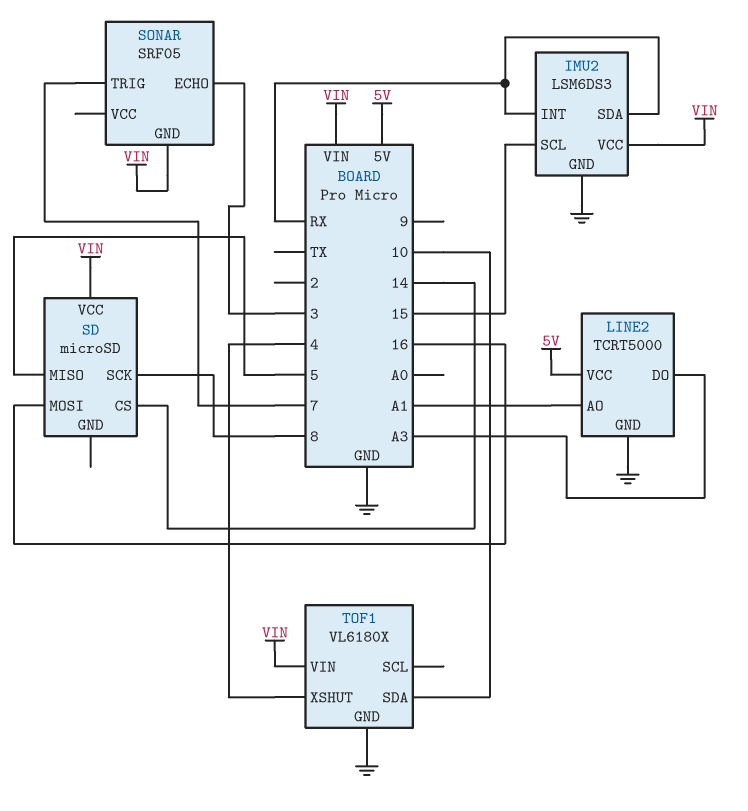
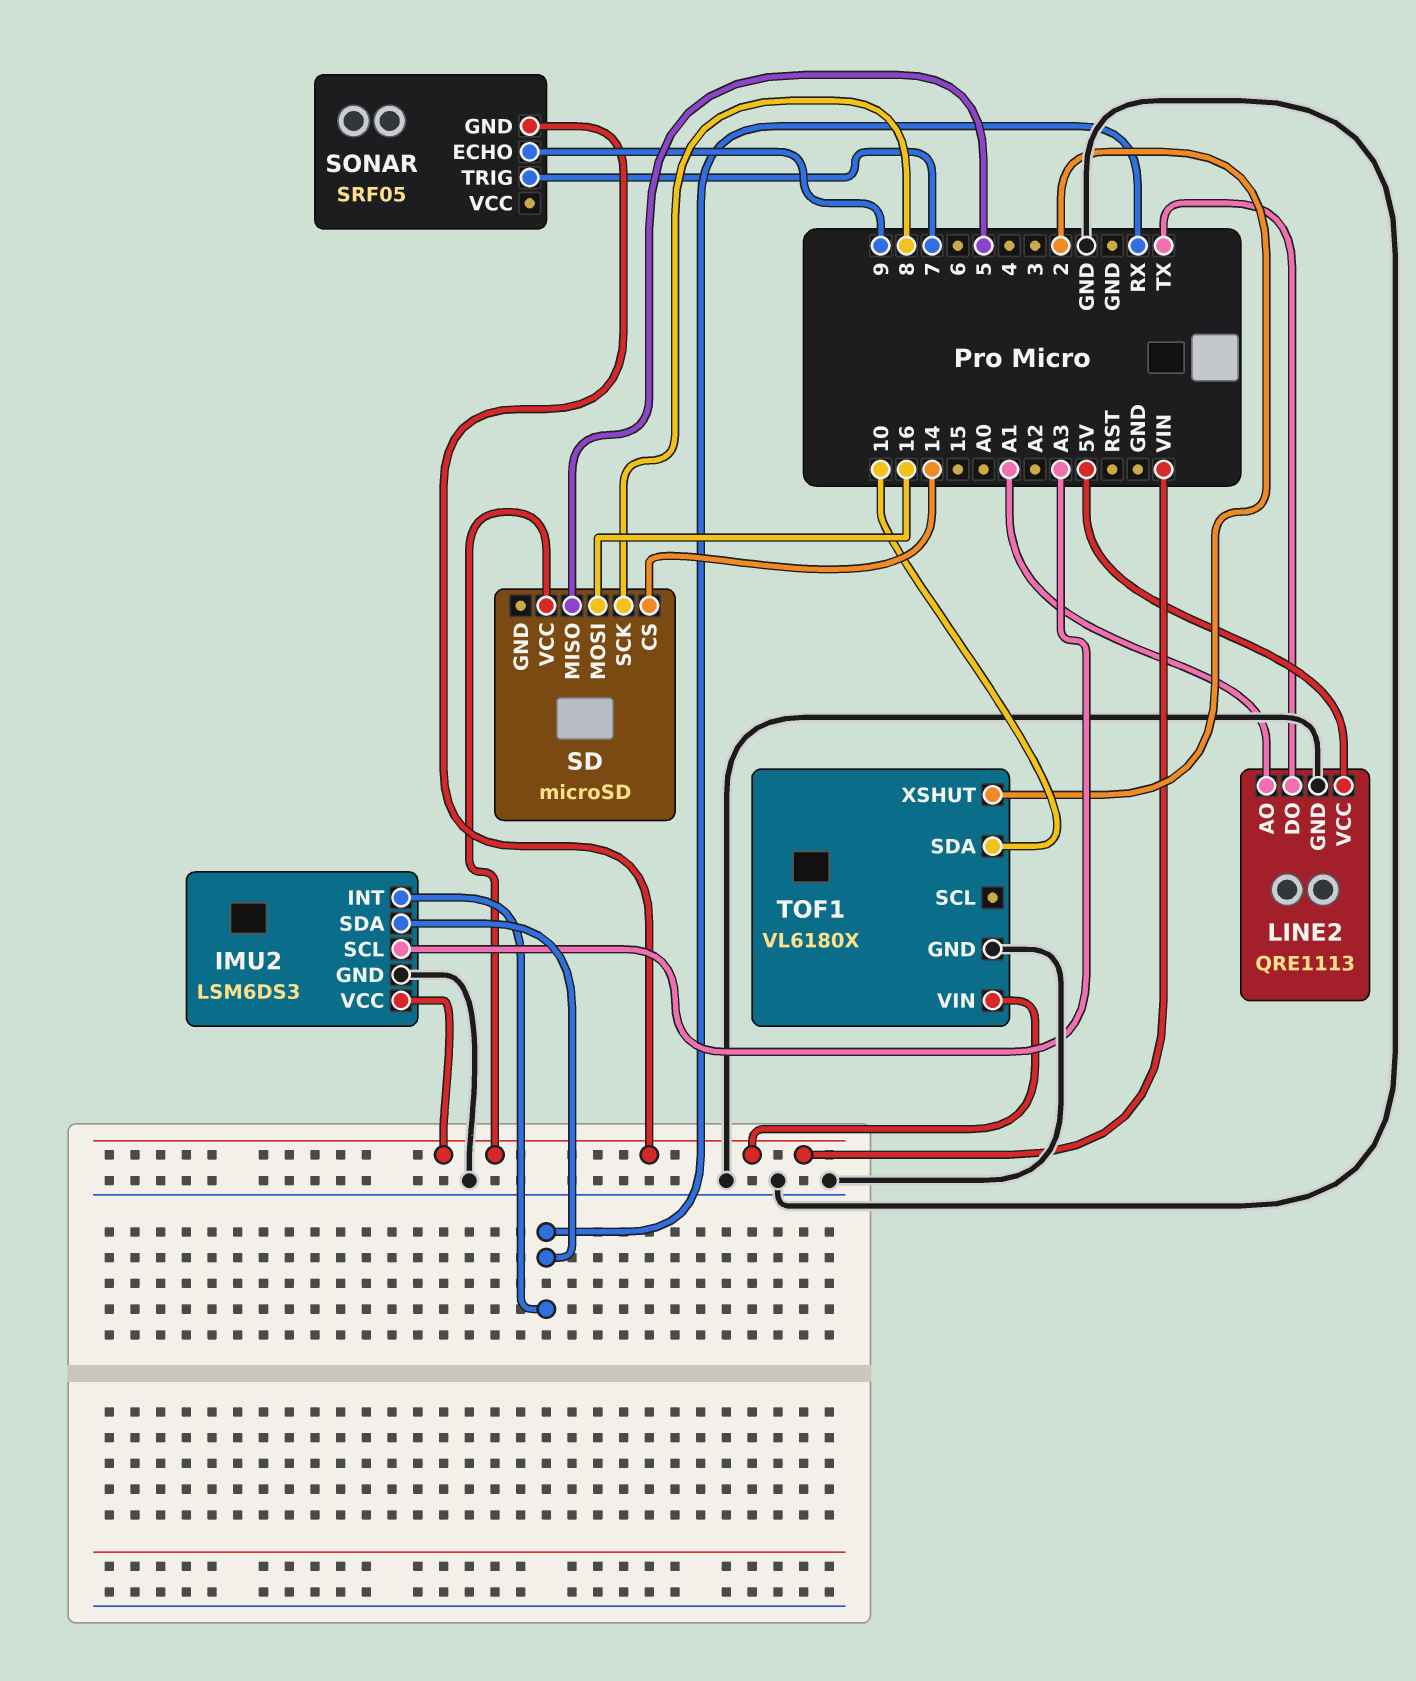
IMU2 pin SCL: 15 -> A3
LINE2: TCRT5000 -> QRE1113
LINE2 pin DO: A3 -> TX
SONAR pin ECHO: 3 -> 9
TOF1 pin XSHUT: 4 -> 2

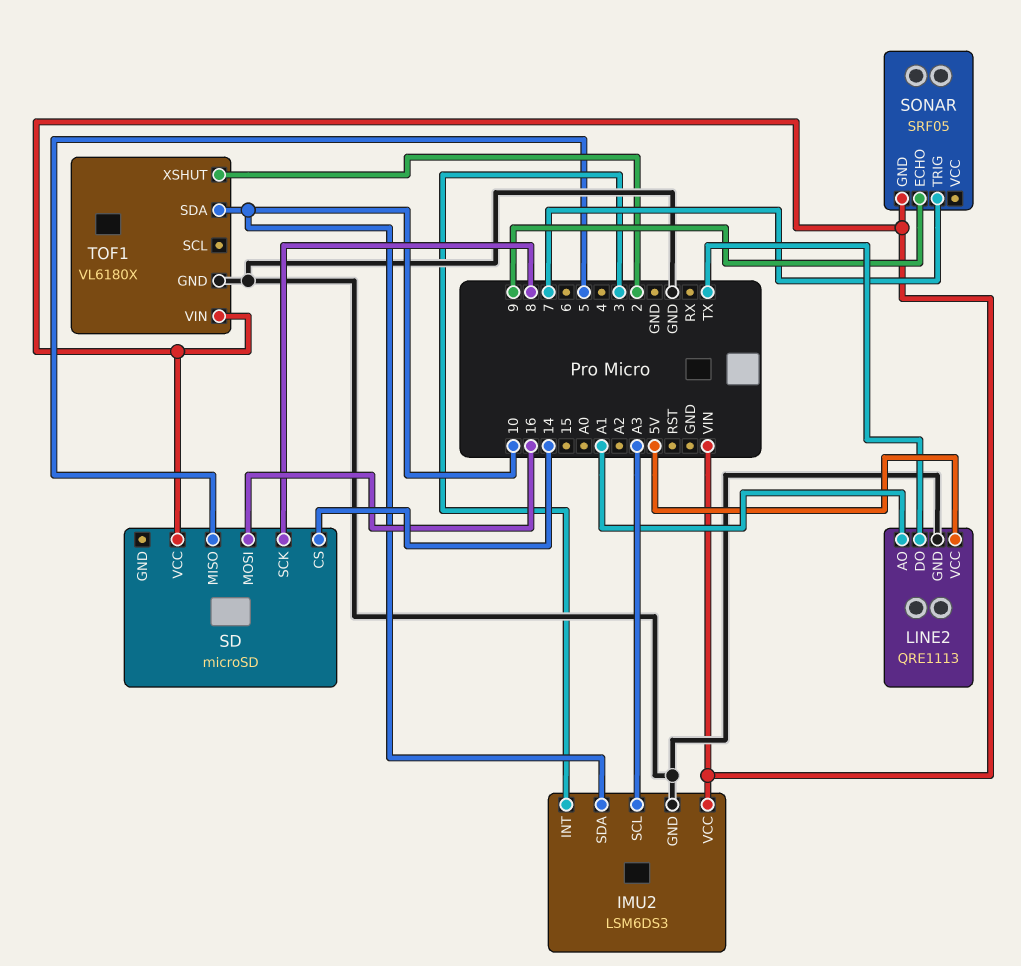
IMU2 pin INT: RX -> 3
IMU2 pin SDA: RX -> 10

